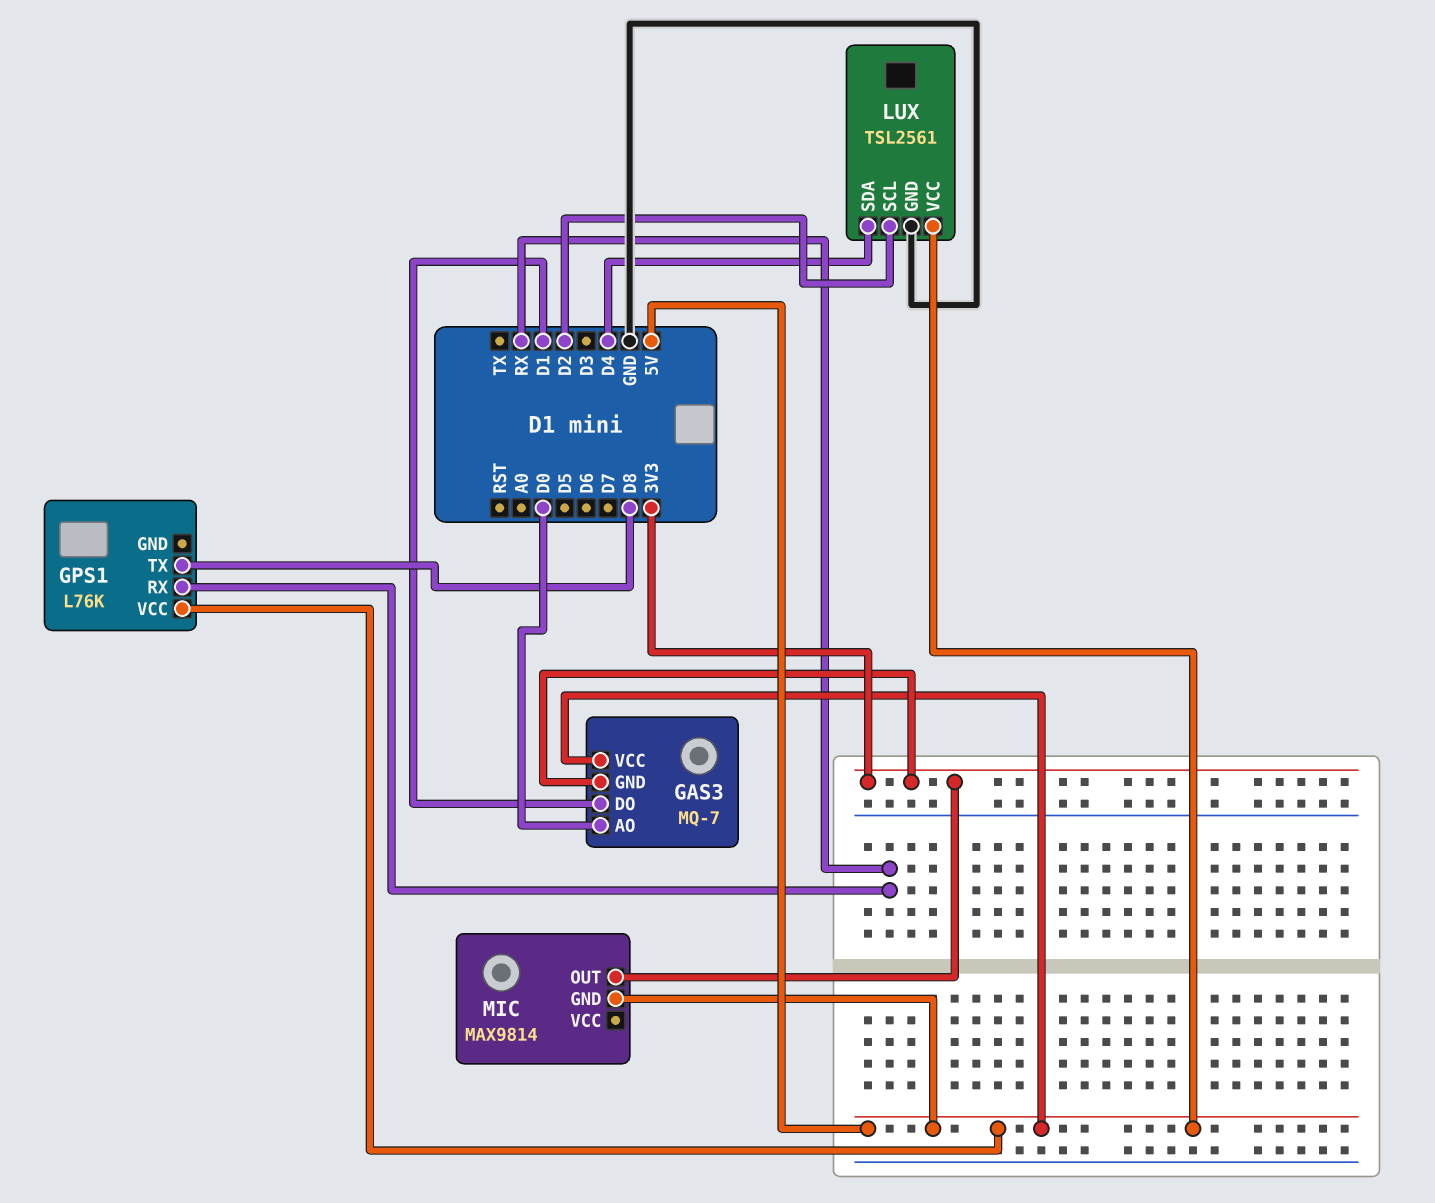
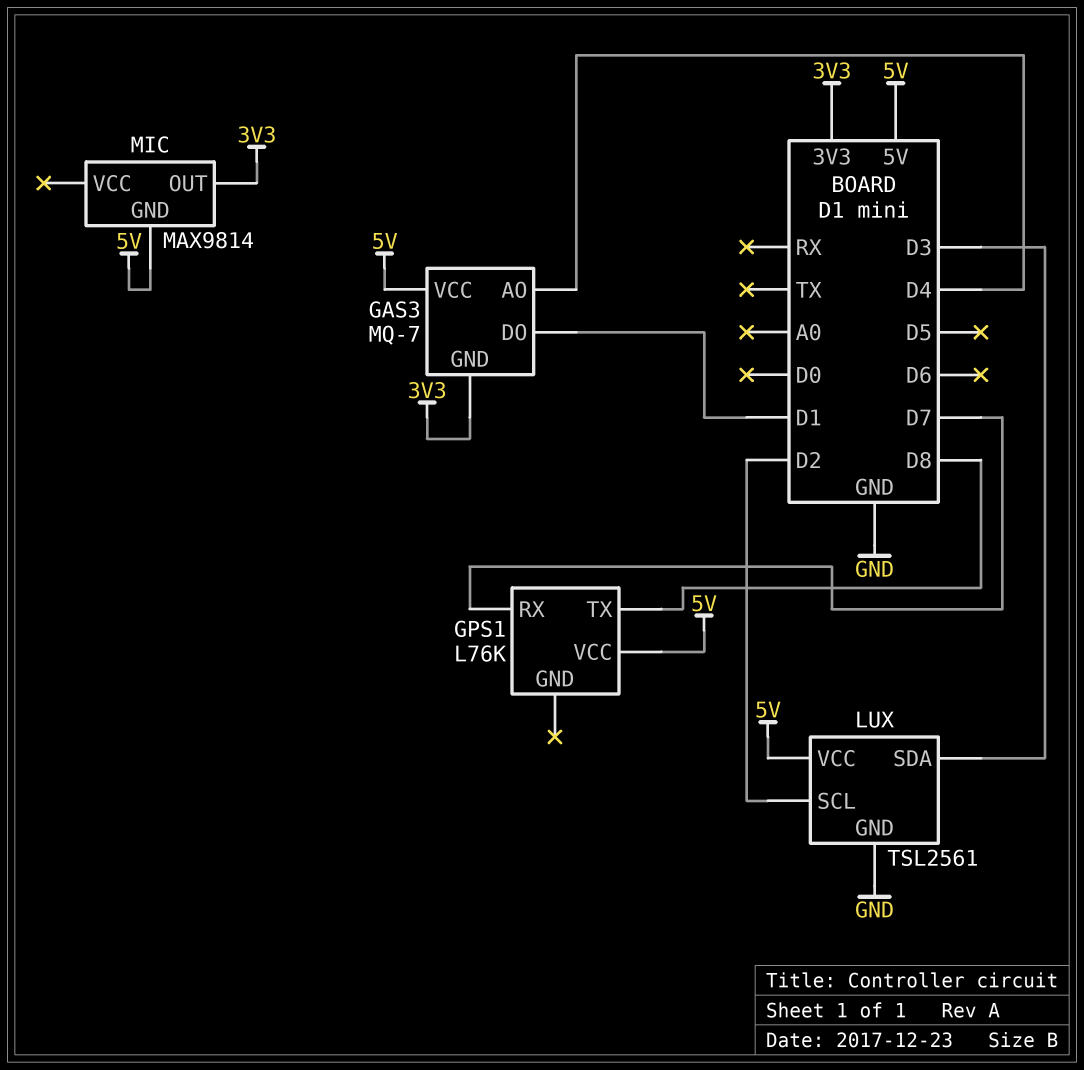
GAS3 pin AO: D0 -> D4
GPS1 pin RX: RX -> D7
LUX pin SDA: D4 -> D3

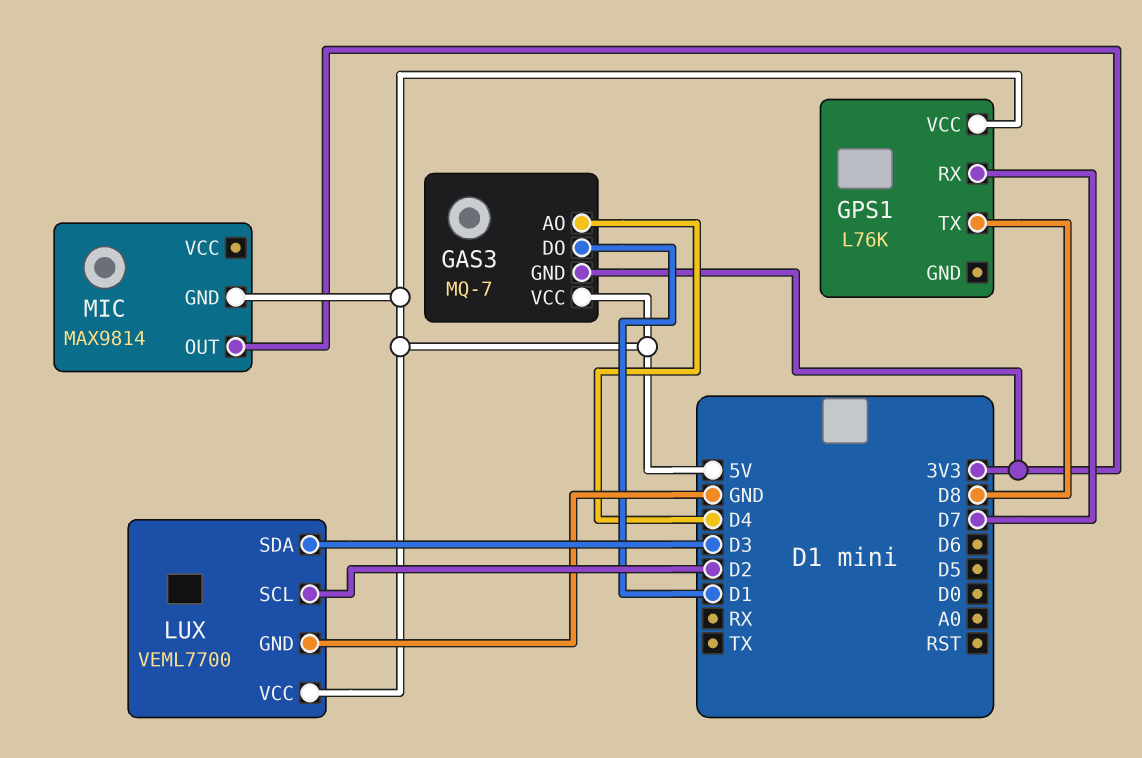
LUX: TSL2561 -> VEML7700

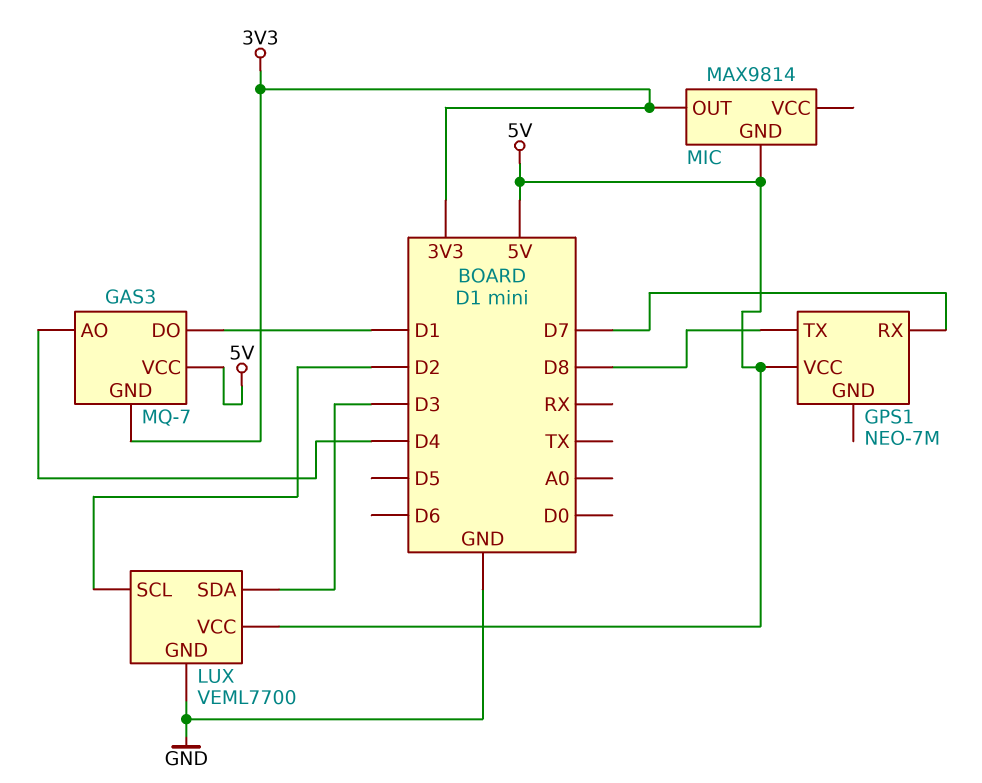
GPS1: L76K -> NEO-7M

